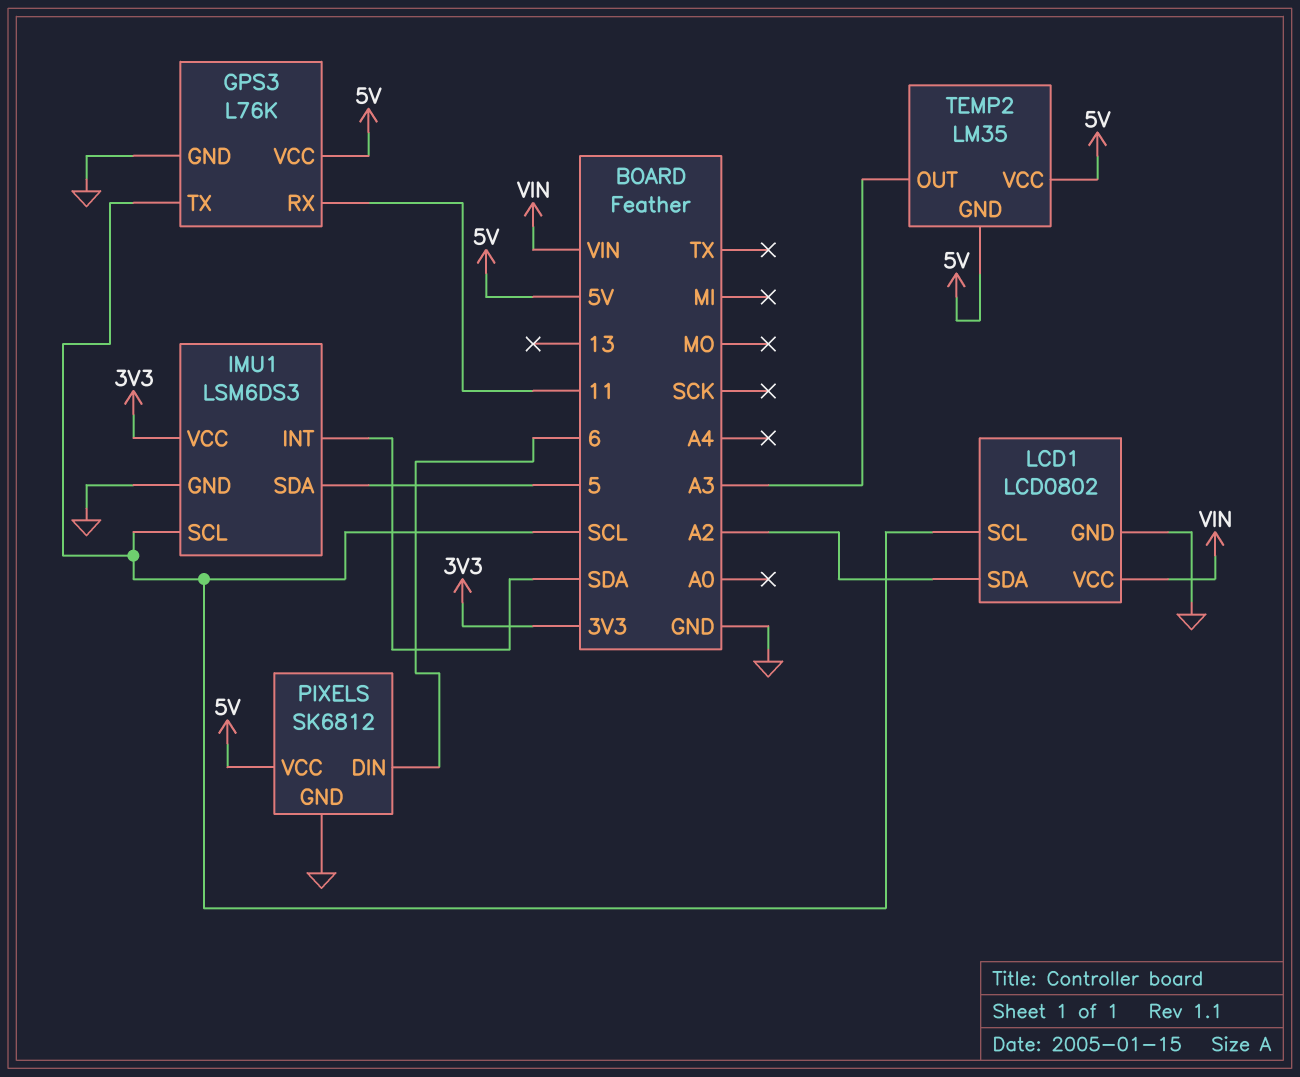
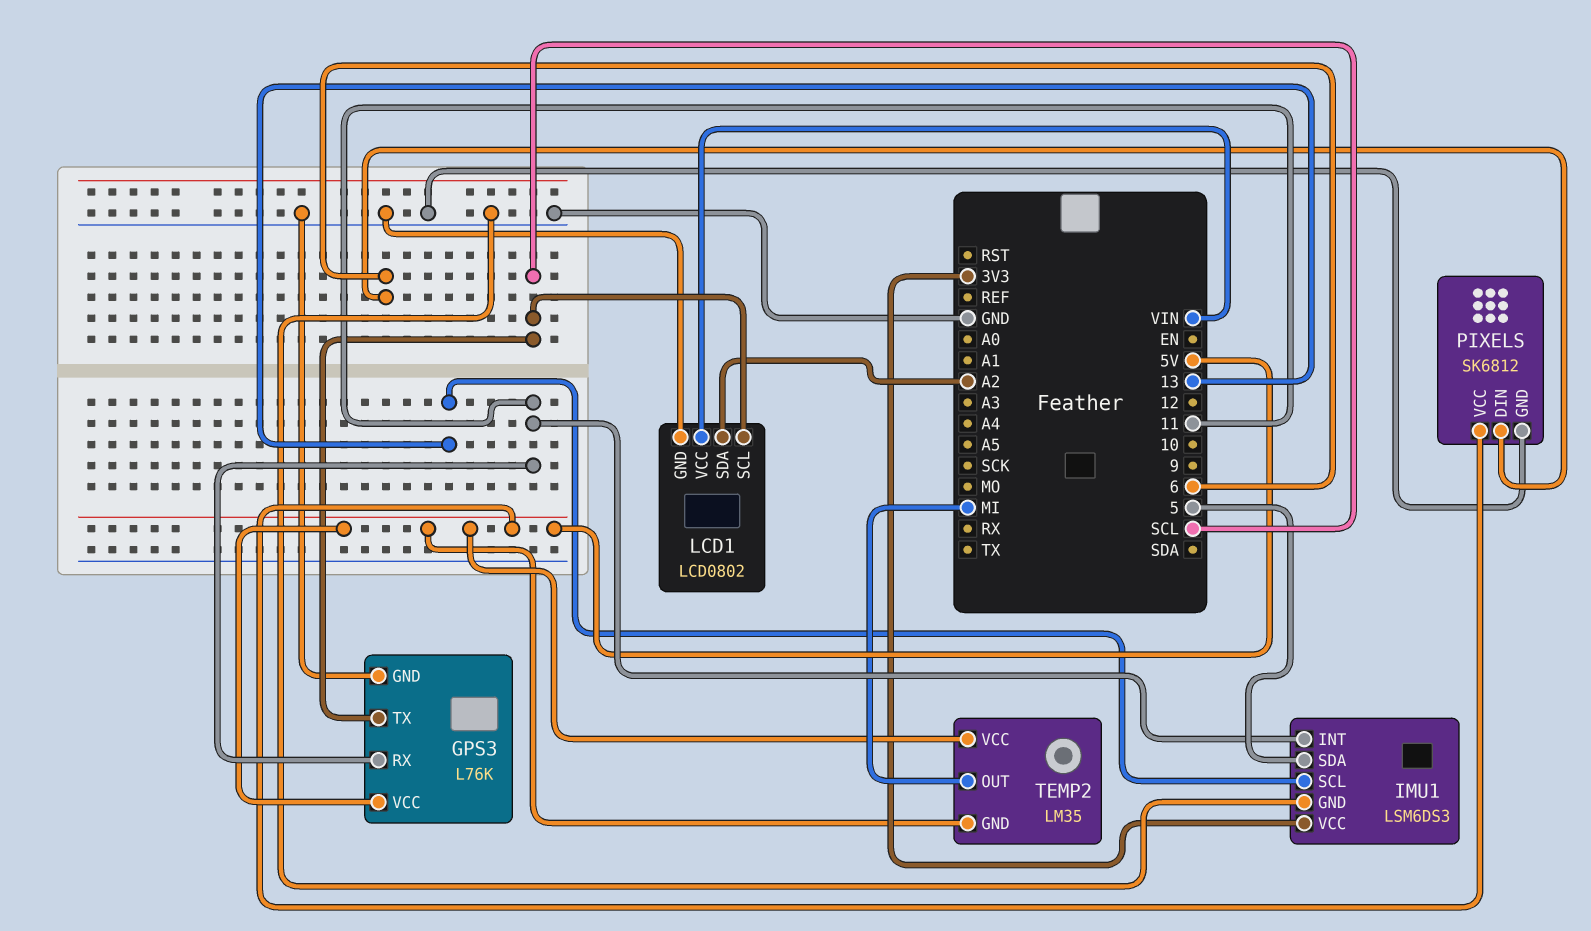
IMU1 pin INT: SDA -> 11
IMU1 pin SCL: SCL -> 13
TEMP2 pin OUT: A3 -> MI

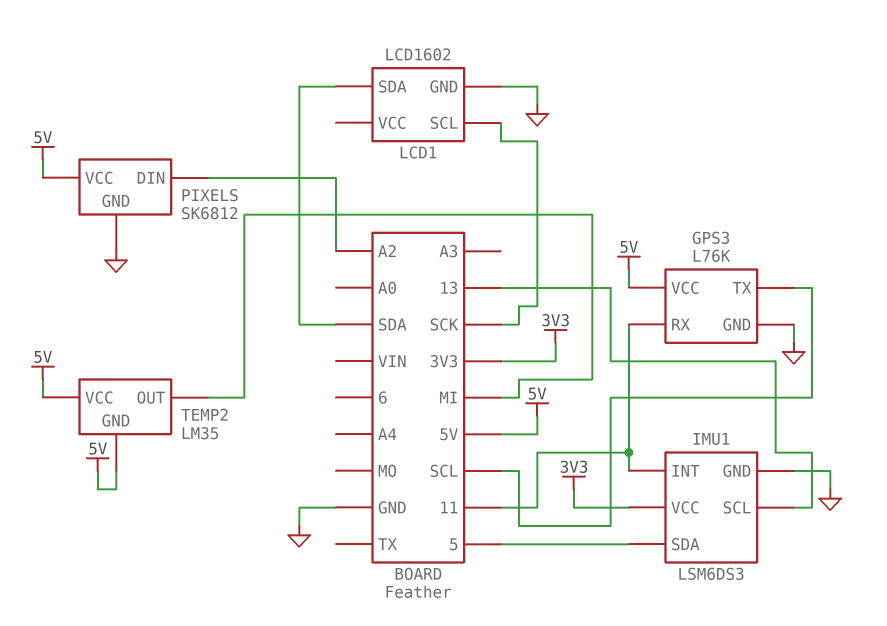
LCD1: LCD0802 -> LCD1602
LCD1 pin SCL: SCL -> SCK
LCD1 pin SDA: A2 -> SDA
LCD1 pin VCC: VIN -> none
PIXELS pin DIN: 6 -> A2

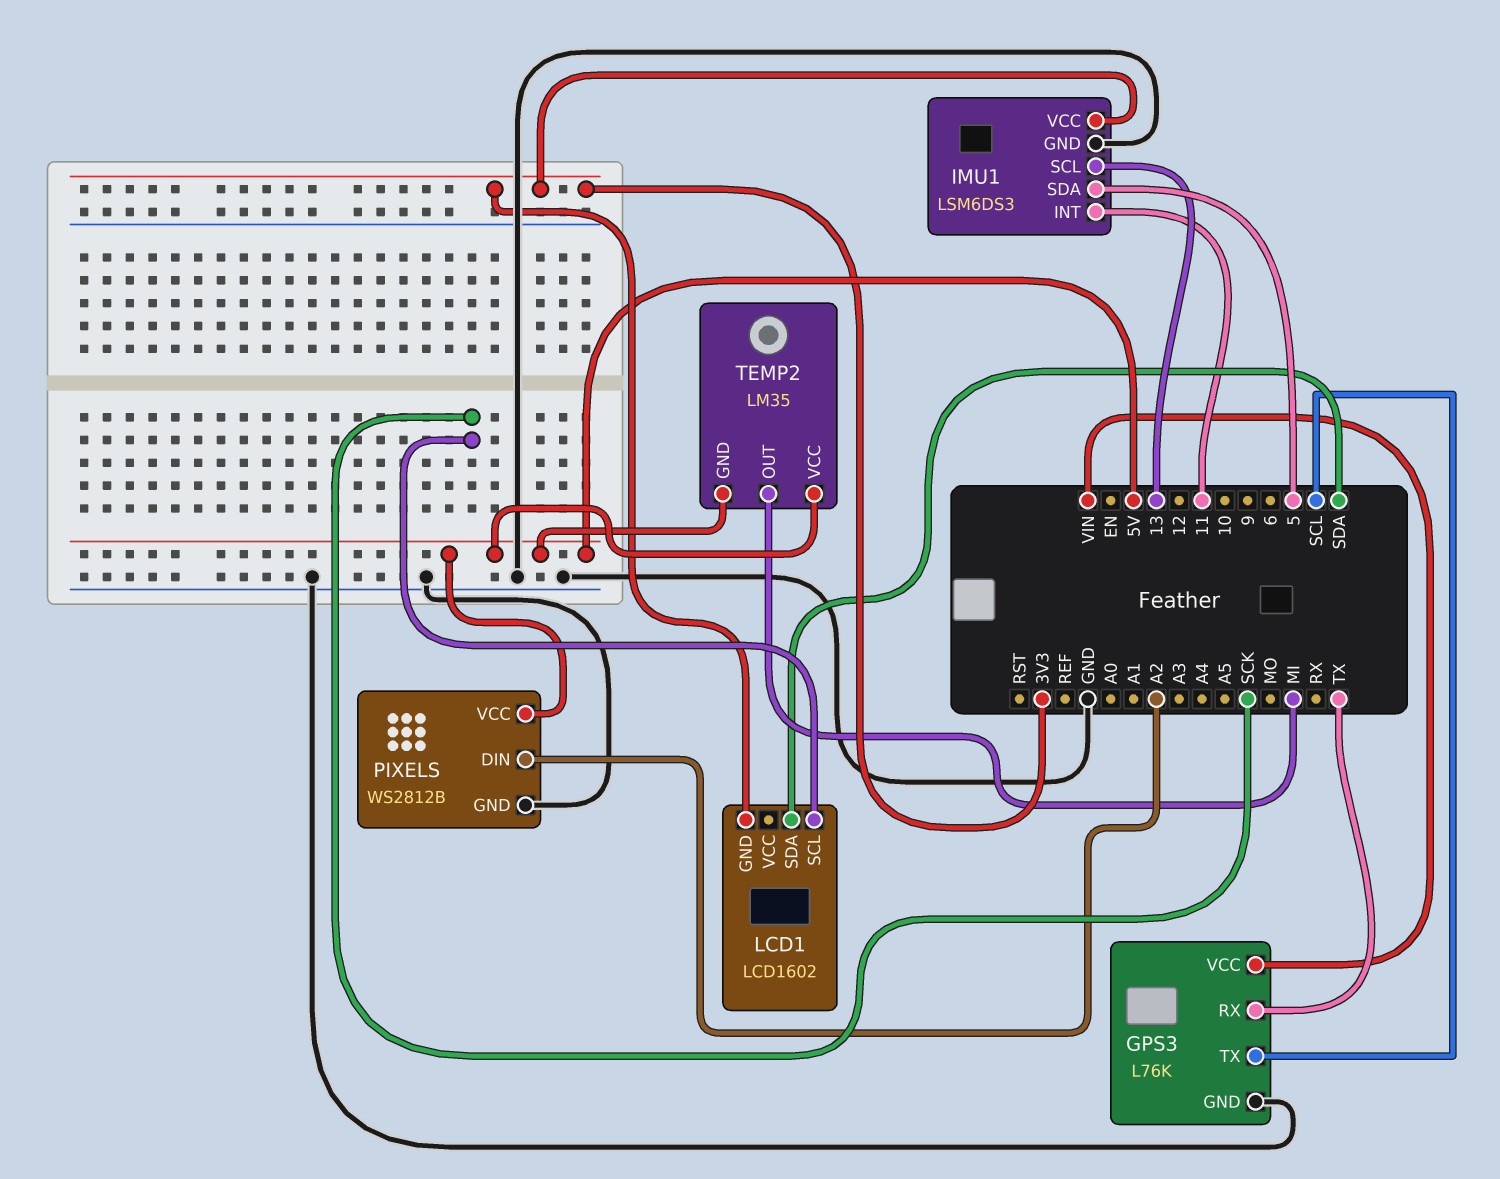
GPS3 pin RX: 11 -> TX
GPS3 pin VCC: 5V -> VIN
LCD1 pin GND: GND -> 3V3
PIXELS: SK6812 -> WS2812B

